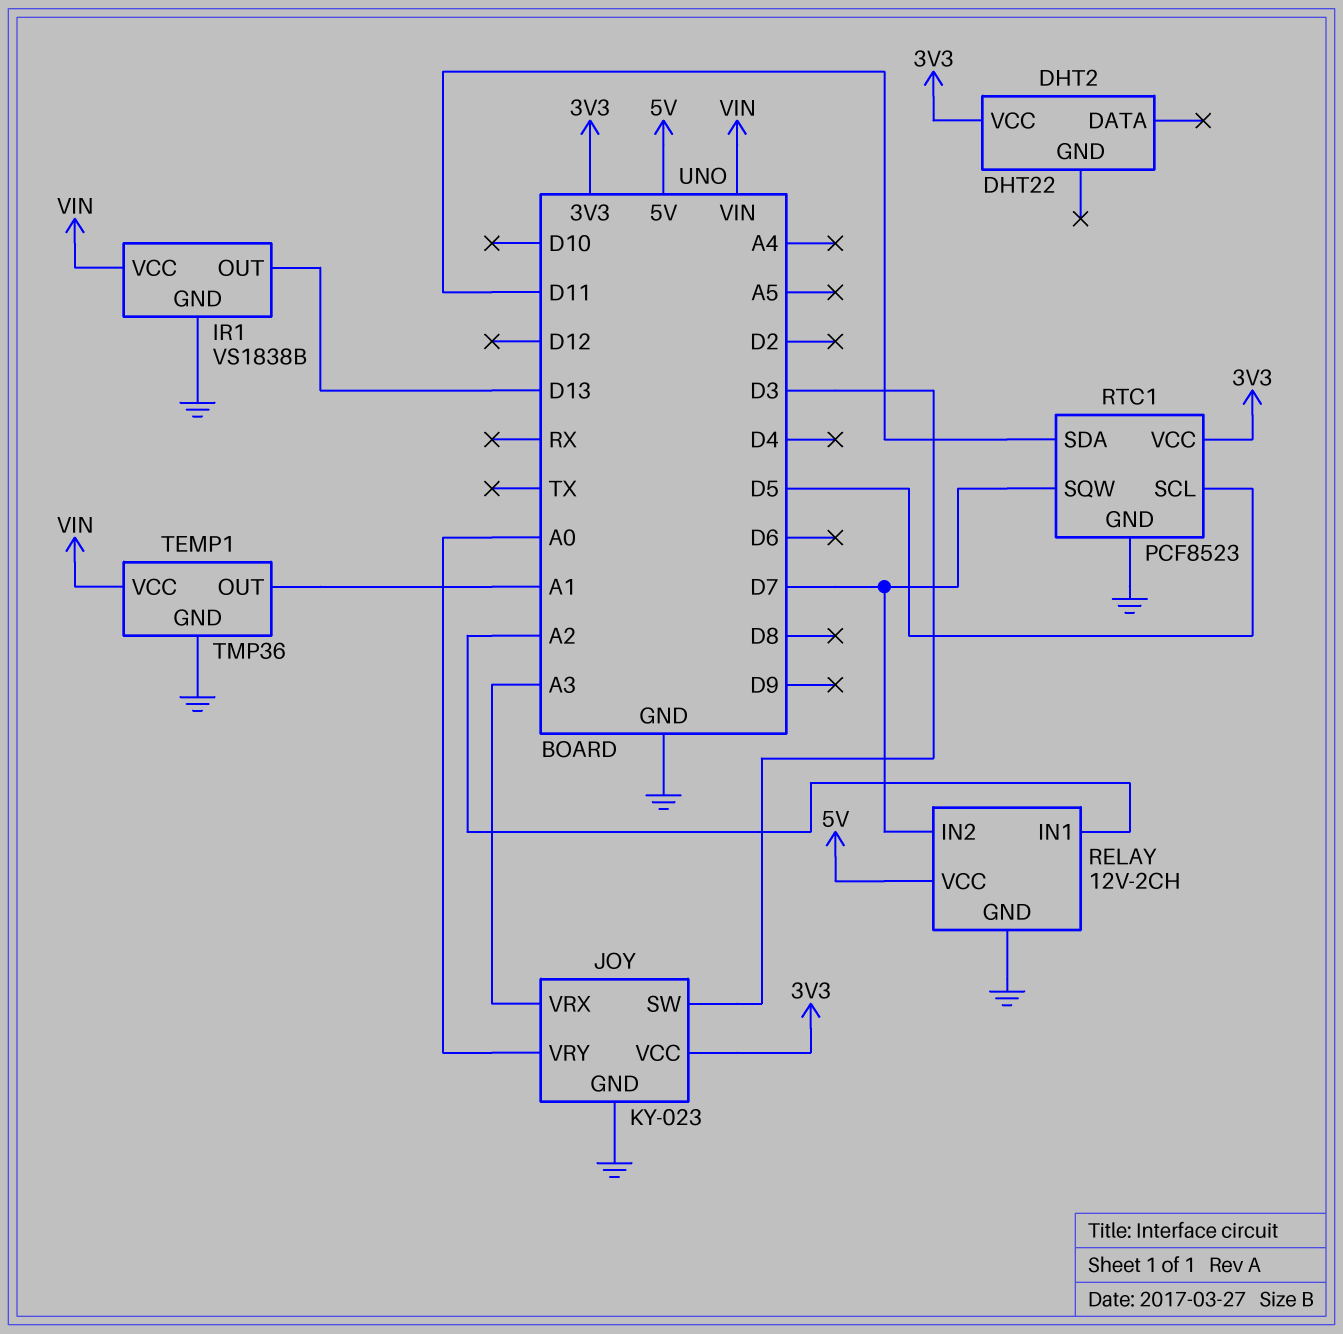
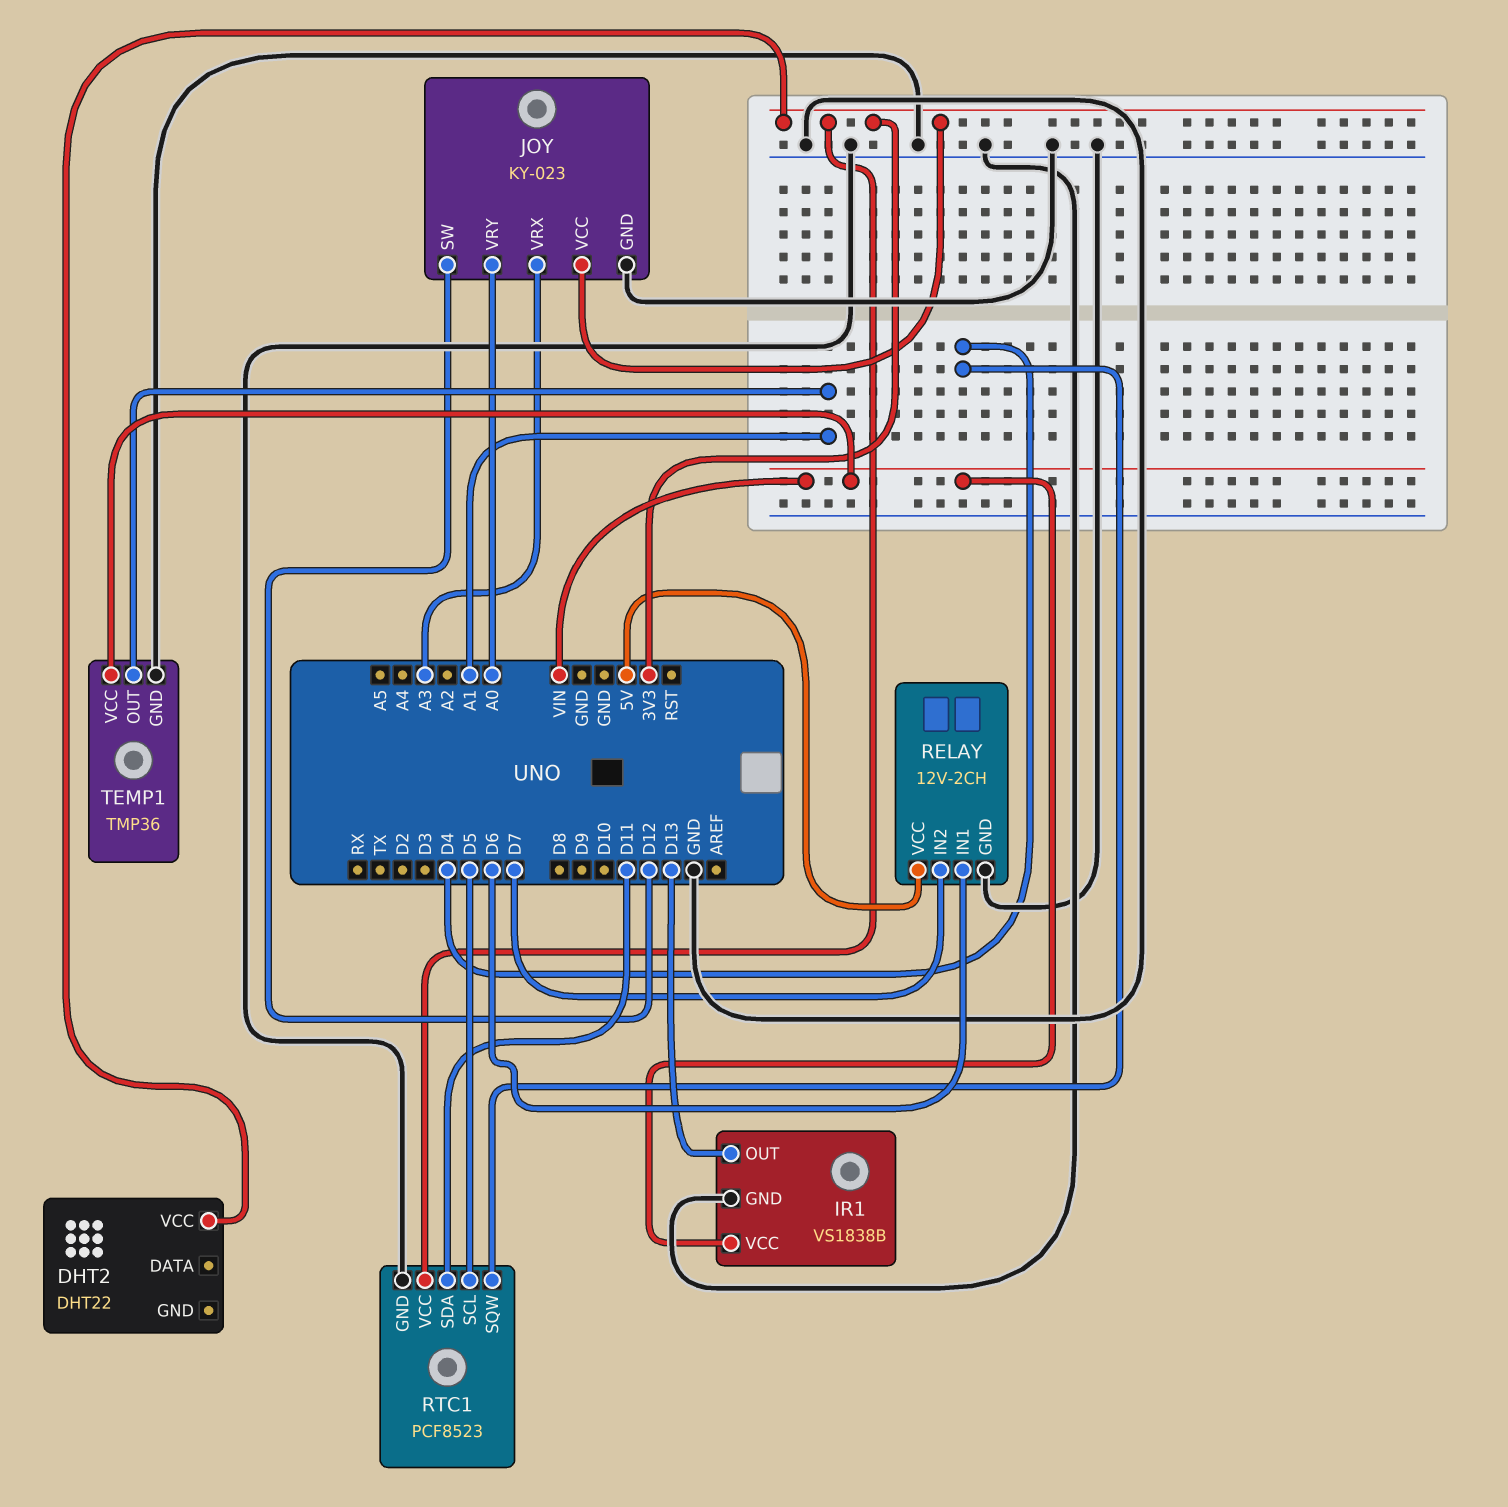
JOY pin SW: D3 -> D12
RELAY pin IN1: A2 -> D6
RTC1 pin SQW: D7 -> D4

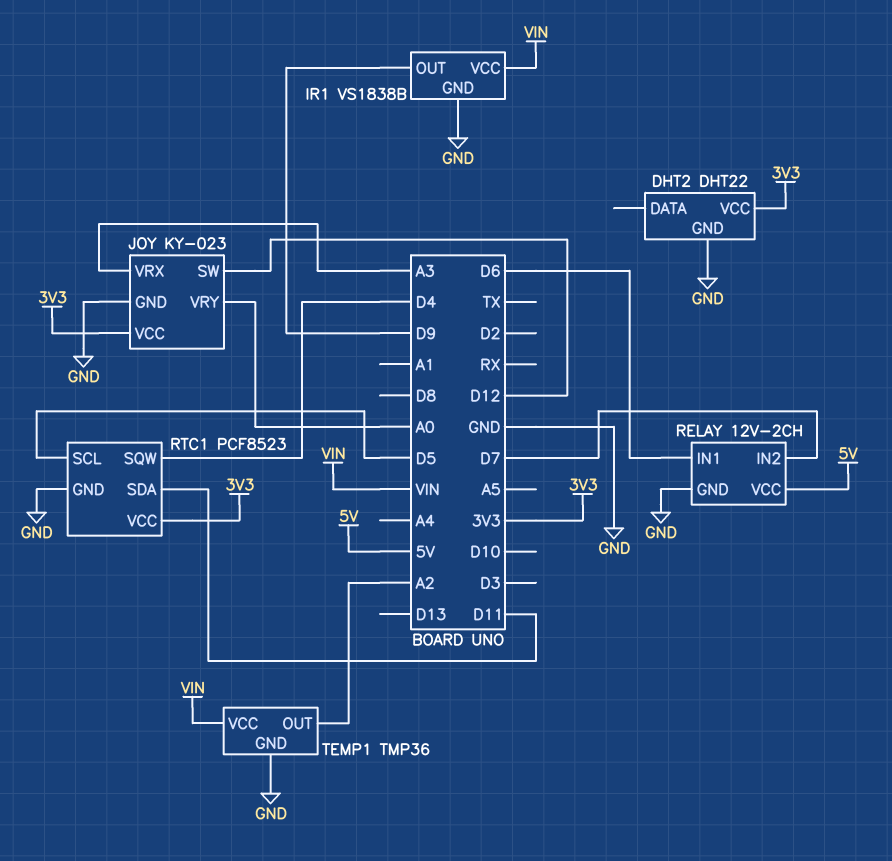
DHT2 pin GND: none -> GND
IR1 pin OUT: D13 -> D9
TEMP1 pin OUT: A1 -> A2

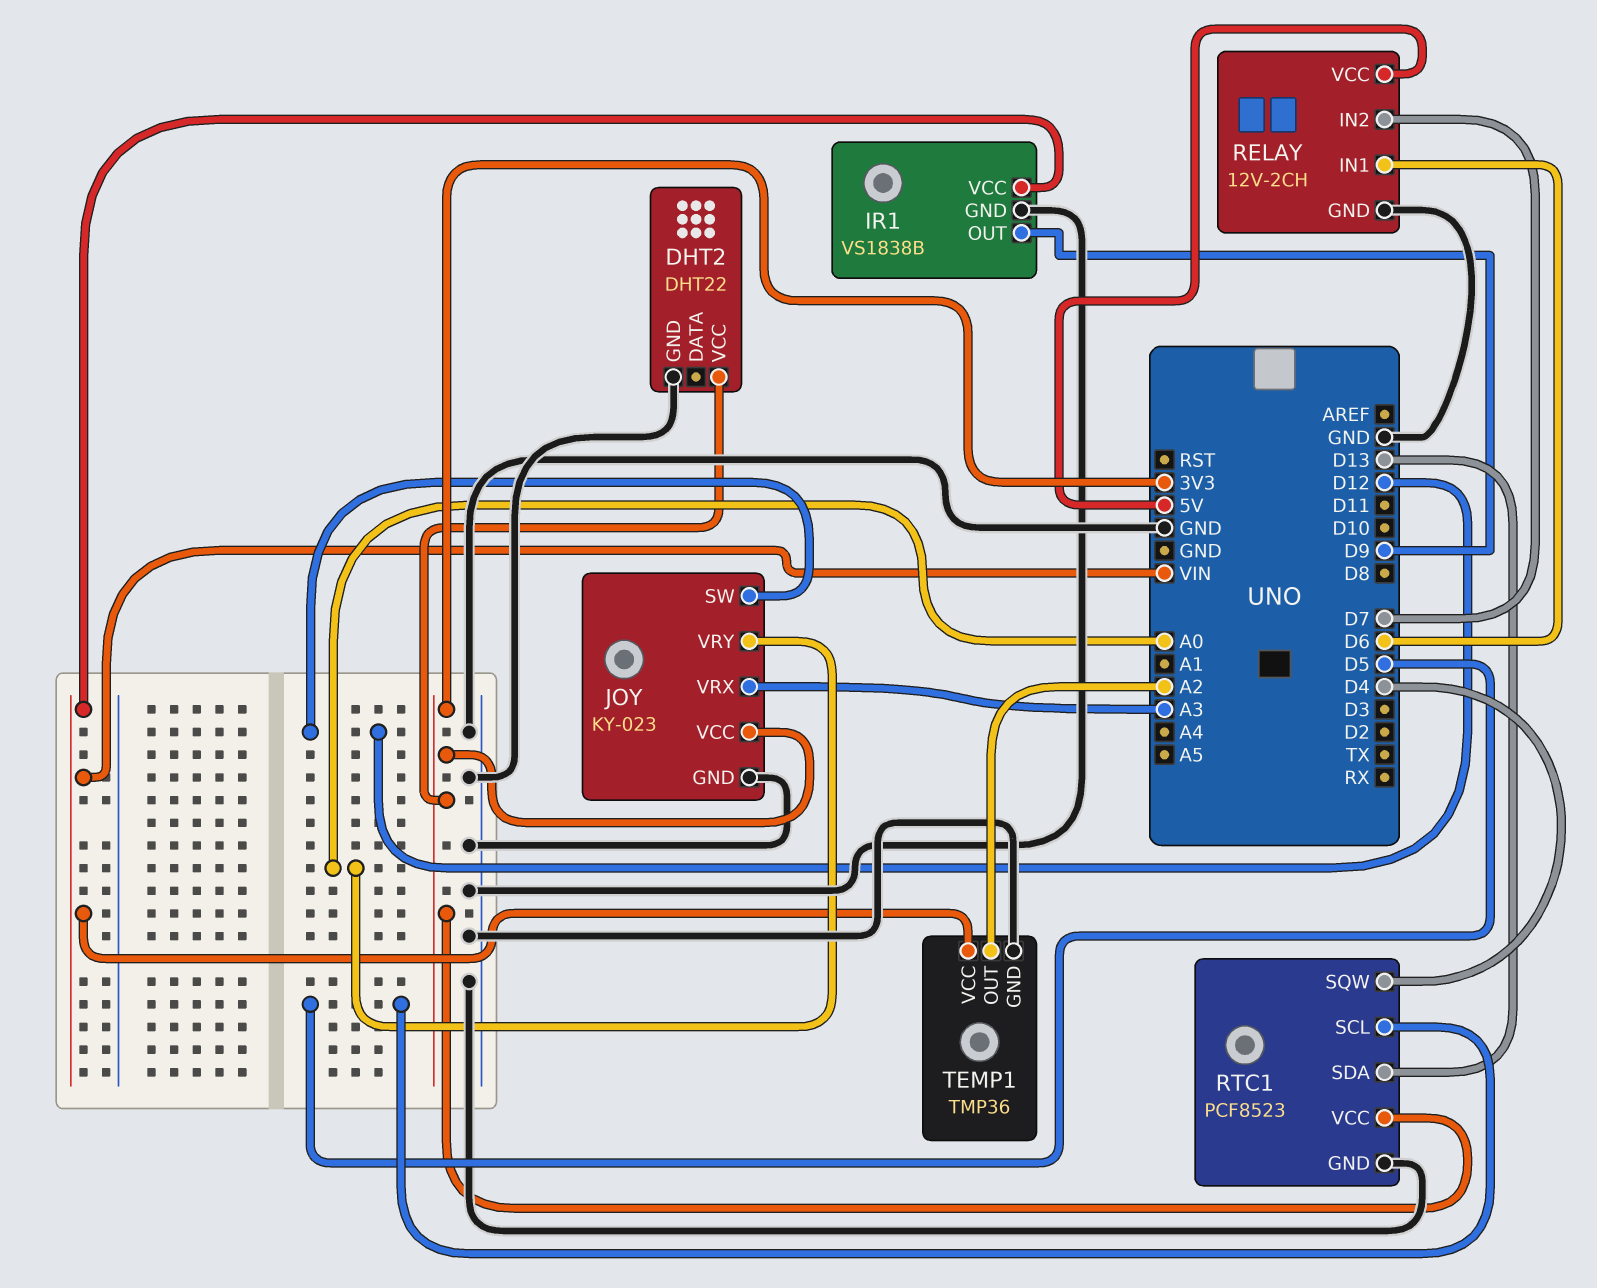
RTC1 pin SDA: D11 -> D13

